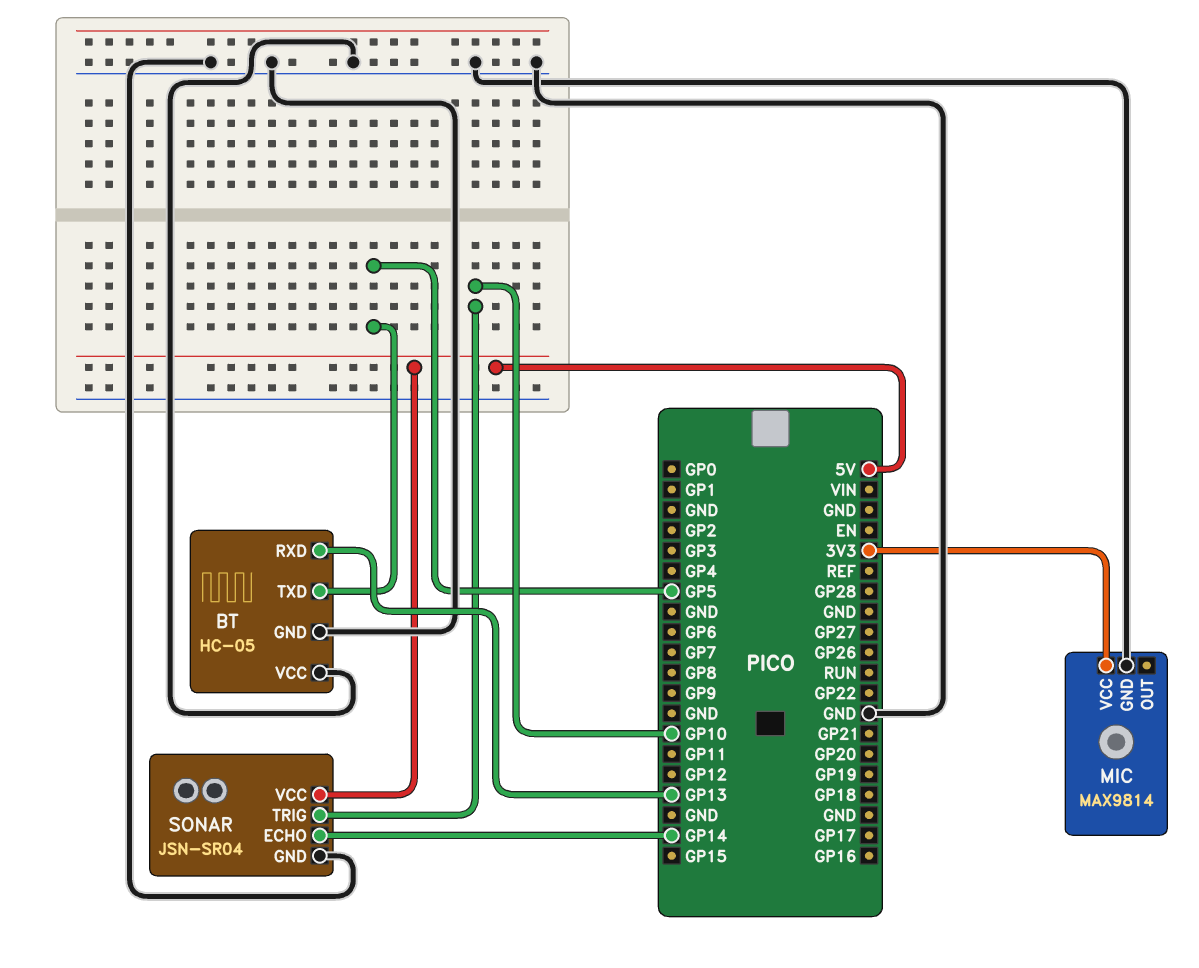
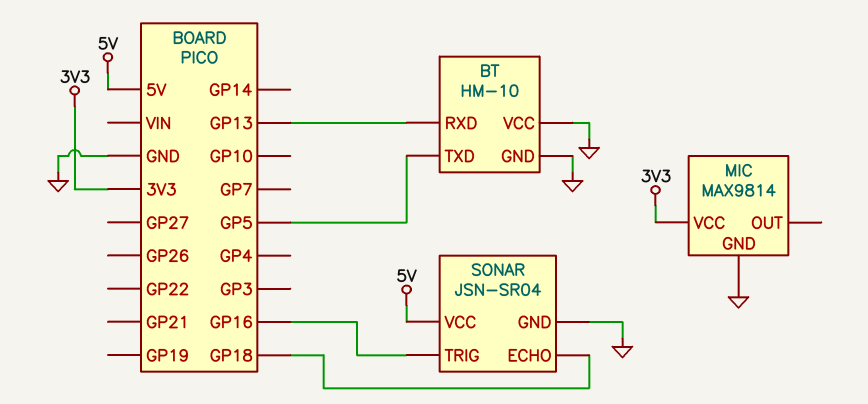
BT: HC-05 -> HM-10
SONAR pin ECHO: GP14 -> GP18
SONAR pin TRIG: GP10 -> GP16

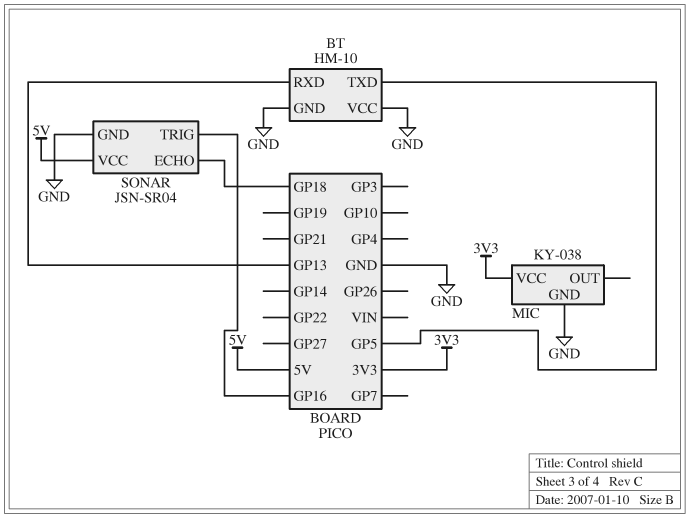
MIC: MAX9814 -> KY-038

